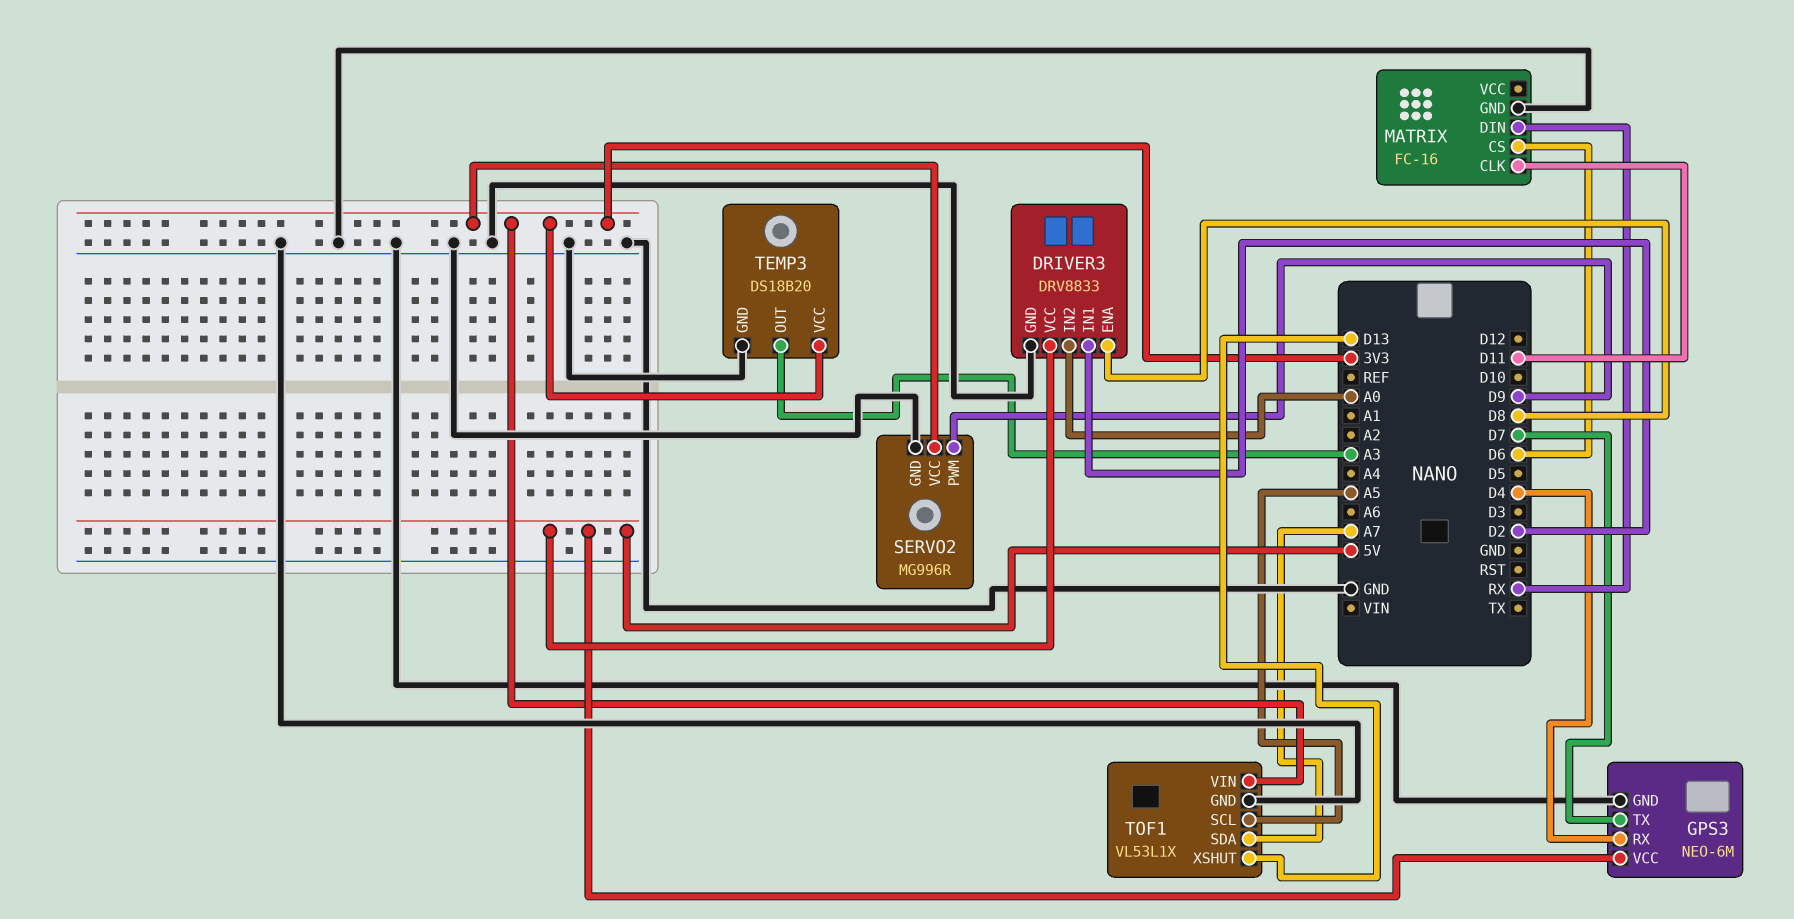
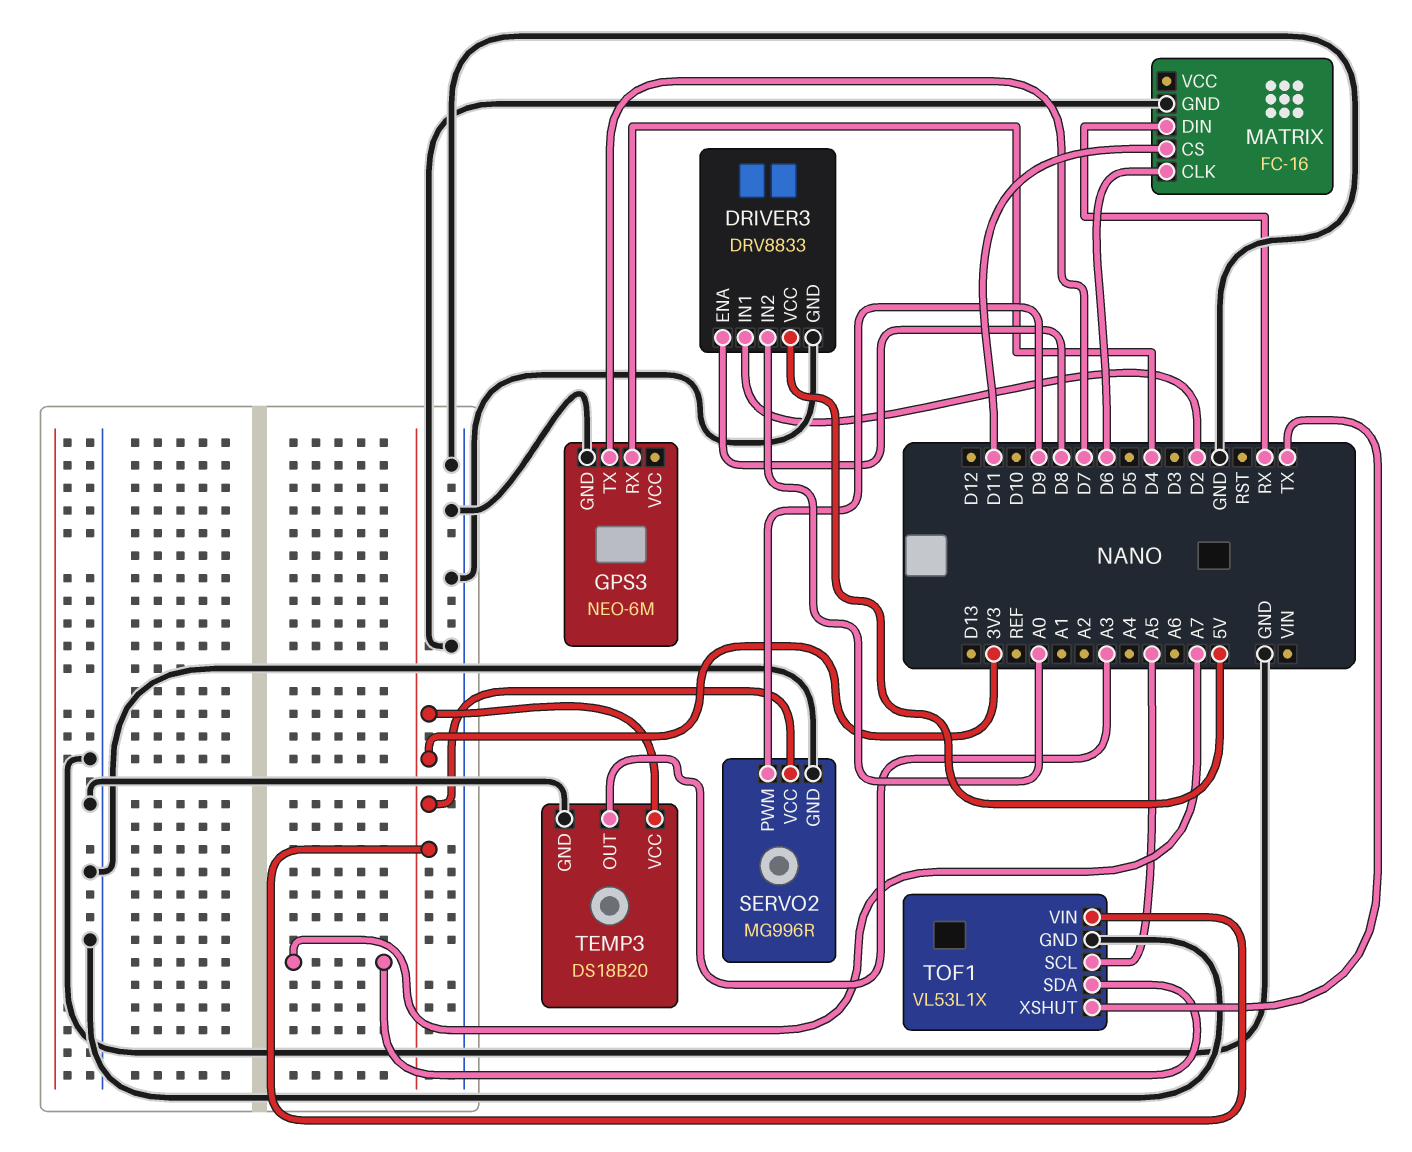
GPS3 pin VCC: 5V -> none
MATRIX pin CLK: D11 -> D6
MATRIX pin CS: D6 -> D11
TOF1 pin XSHUT: D13 -> TX

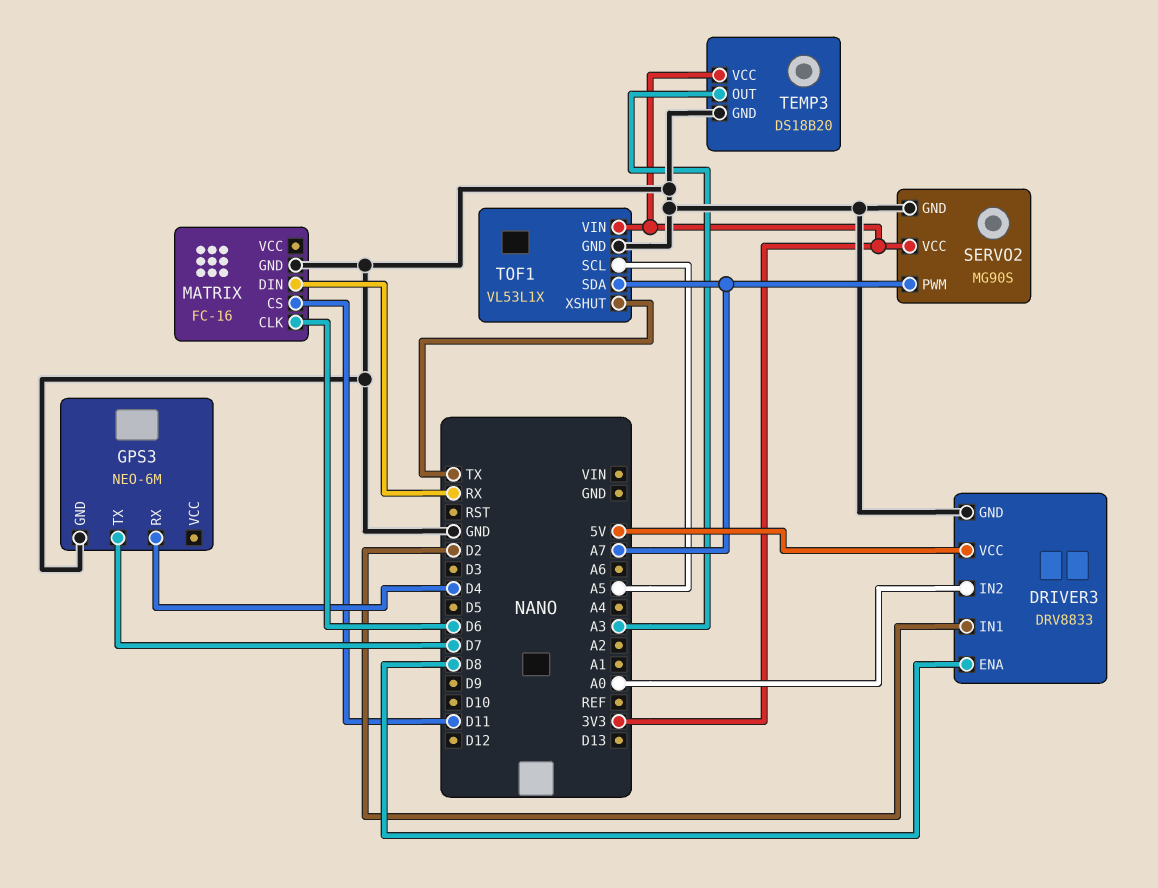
SERVO2: MG996R -> MG90S
SERVO2 pin PWM: D9 -> A7

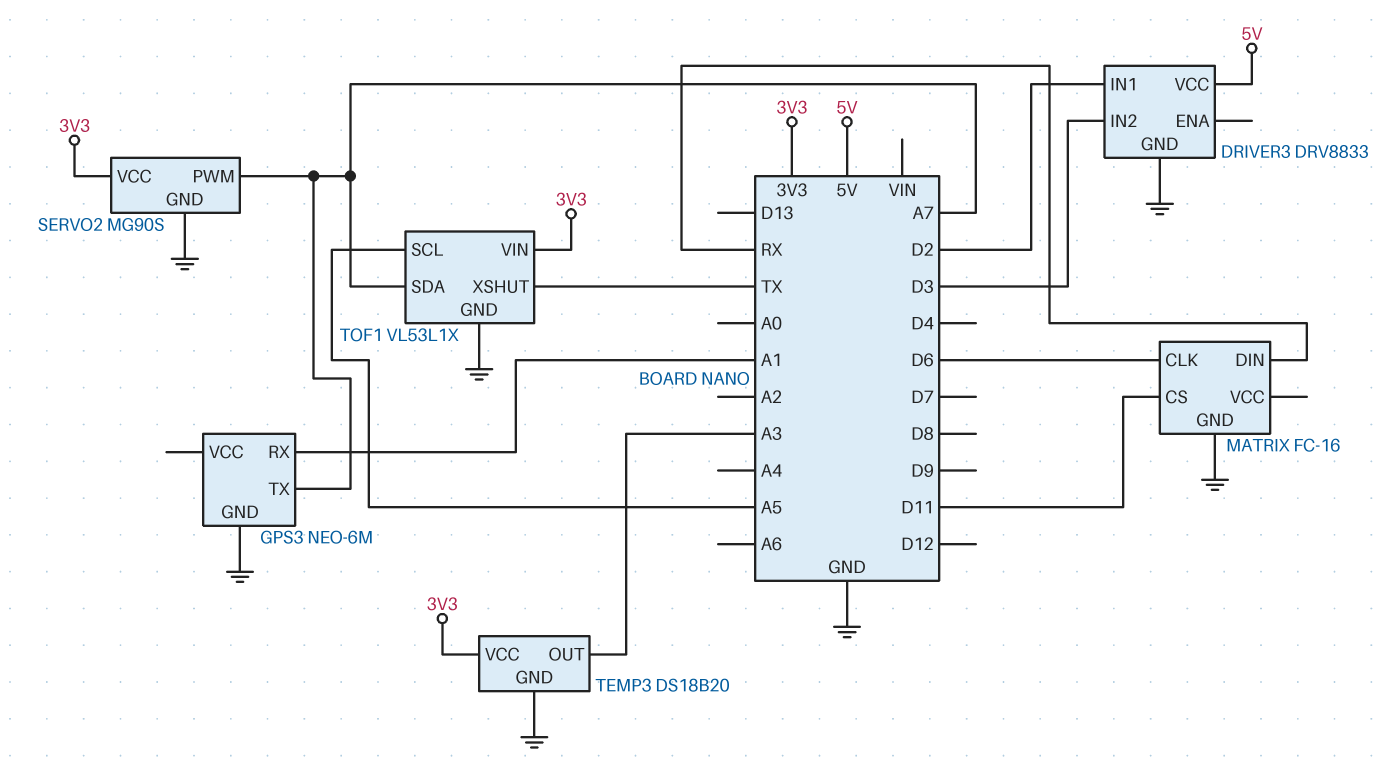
DRIVER3 pin ENA: D8 -> none
DRIVER3 pin IN2: A0 -> D3
GPS3 pin RX: D4 -> A1
GPS3 pin TX: D7 -> A7

